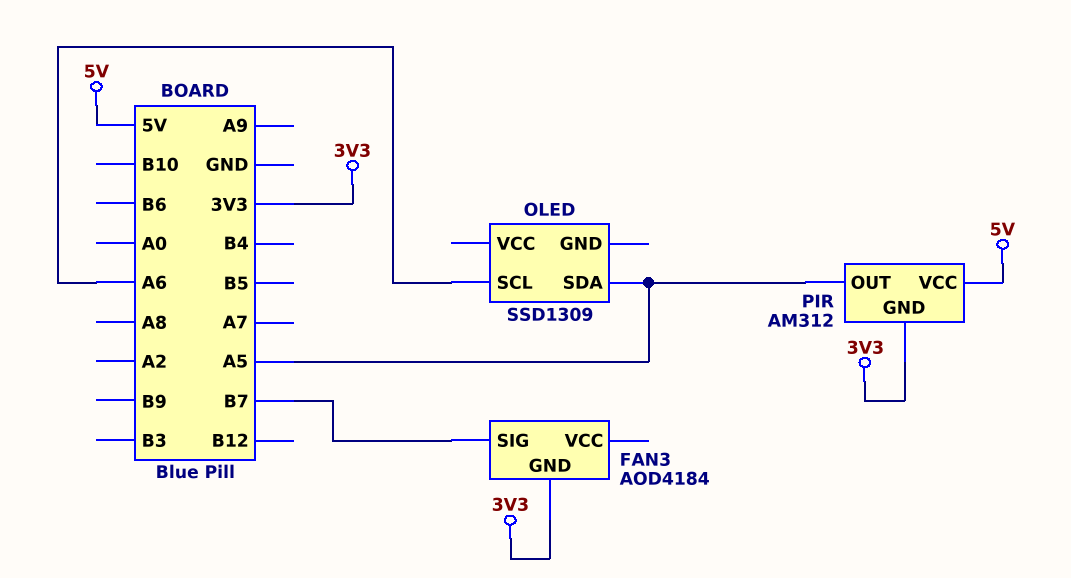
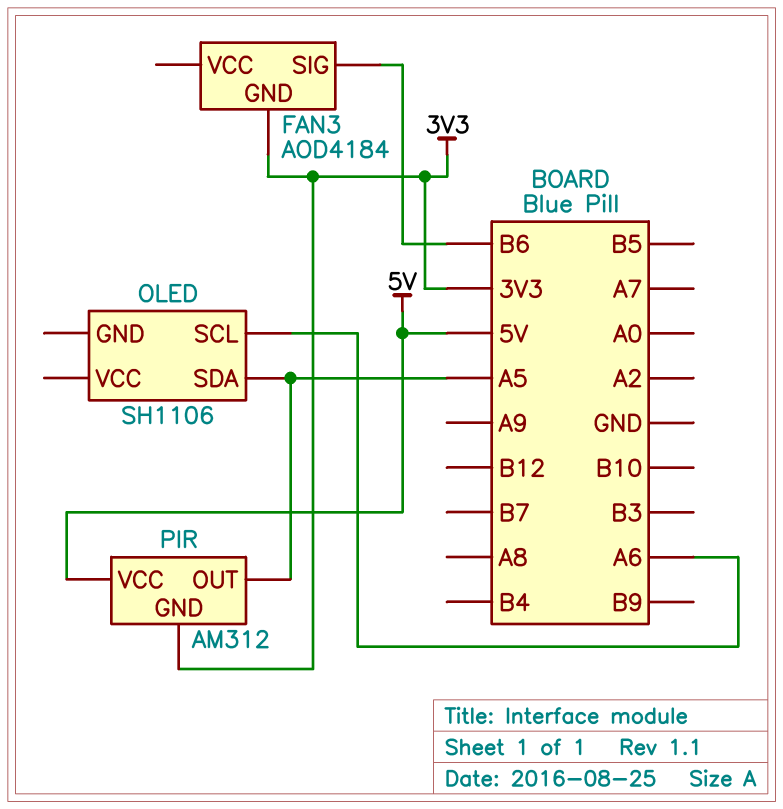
FAN3 pin SIG: B7 -> B6
OLED: SSD1309 -> SH1106

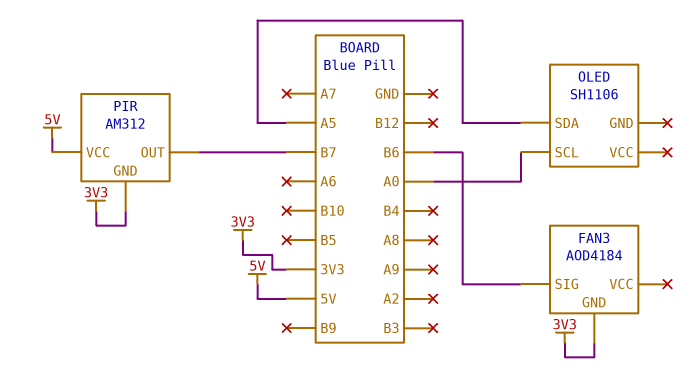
OLED pin SCL: A6 -> A0
PIR pin OUT: A5 -> B7

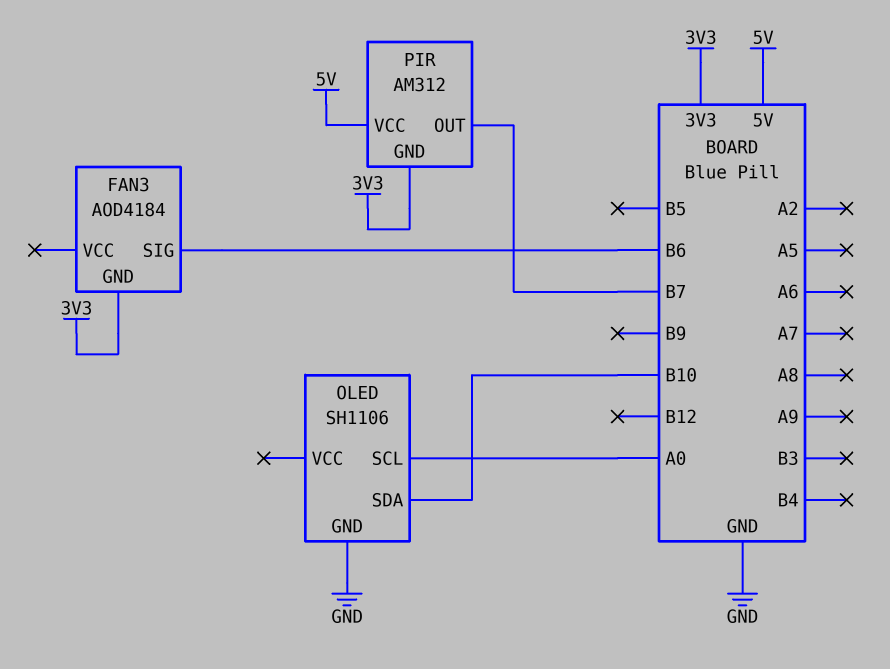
OLED pin GND: none -> GND
OLED pin SDA: A5 -> B10

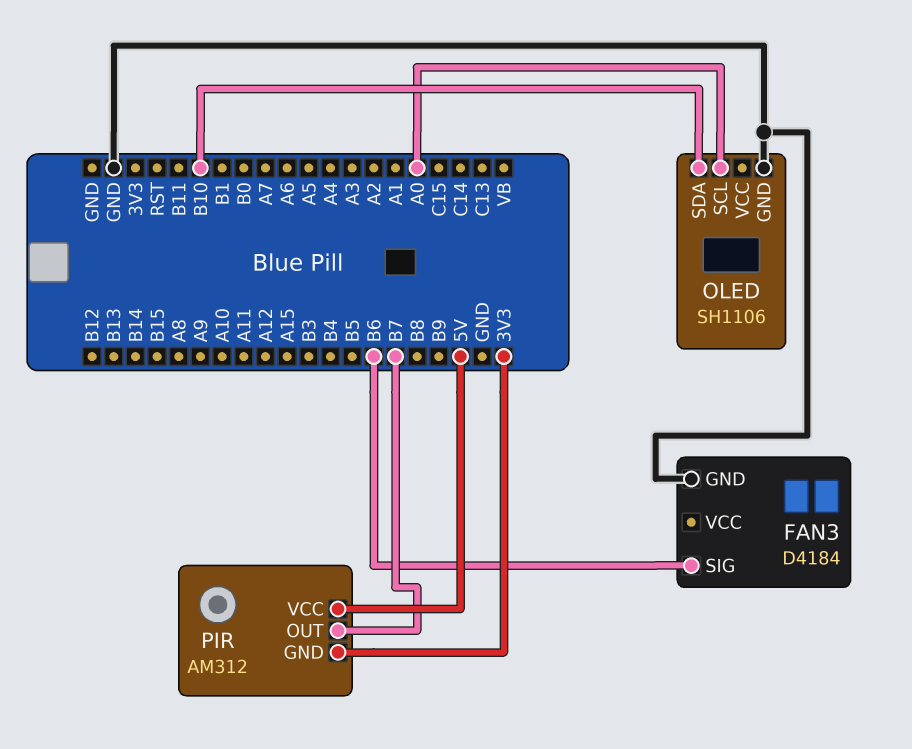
FAN3: AOD4184 -> D4184
FAN3 pin GND: 3V3 -> GND

